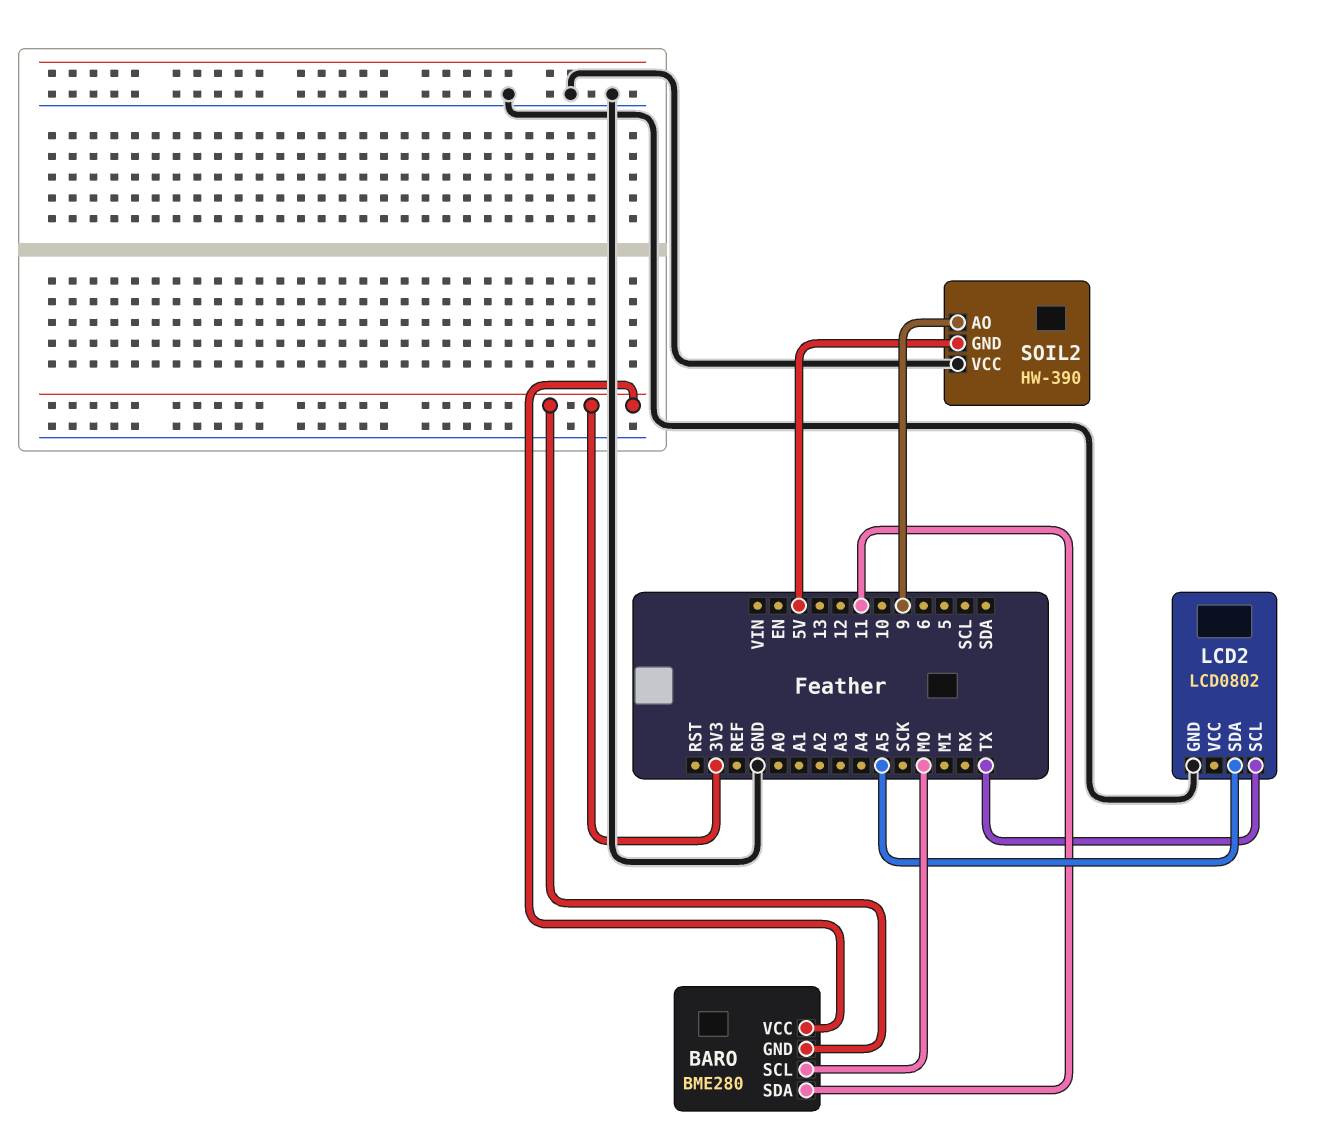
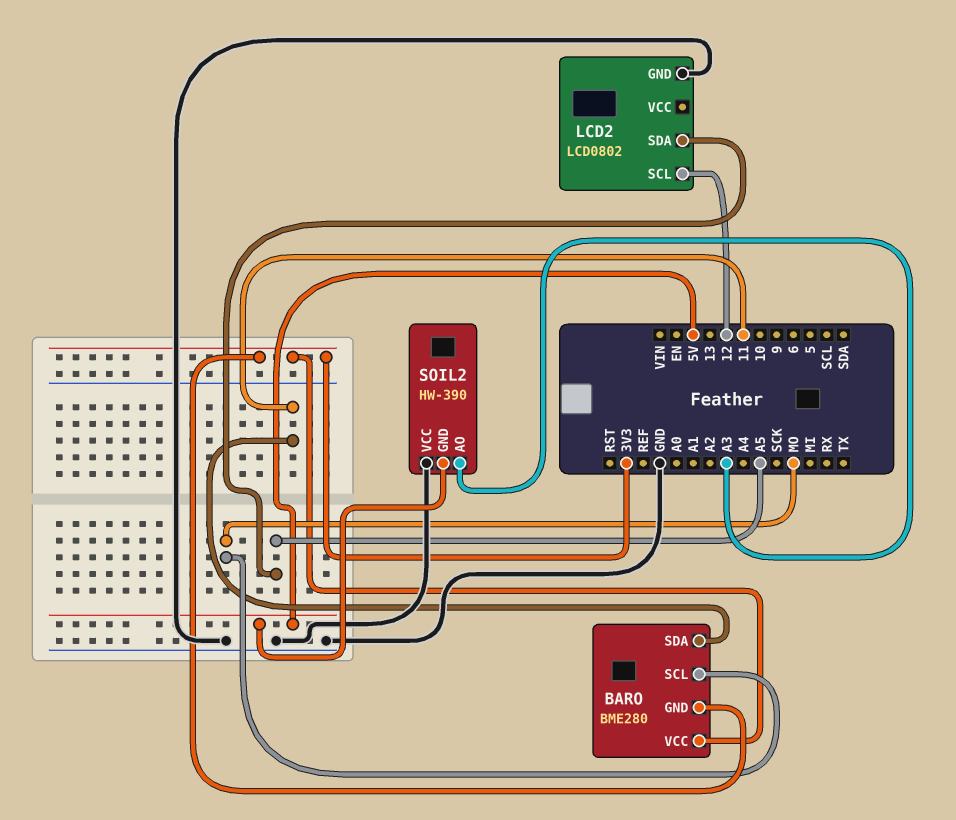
LCD2 pin SCL: TX -> 12
SOIL2 pin AO: 9 -> A3

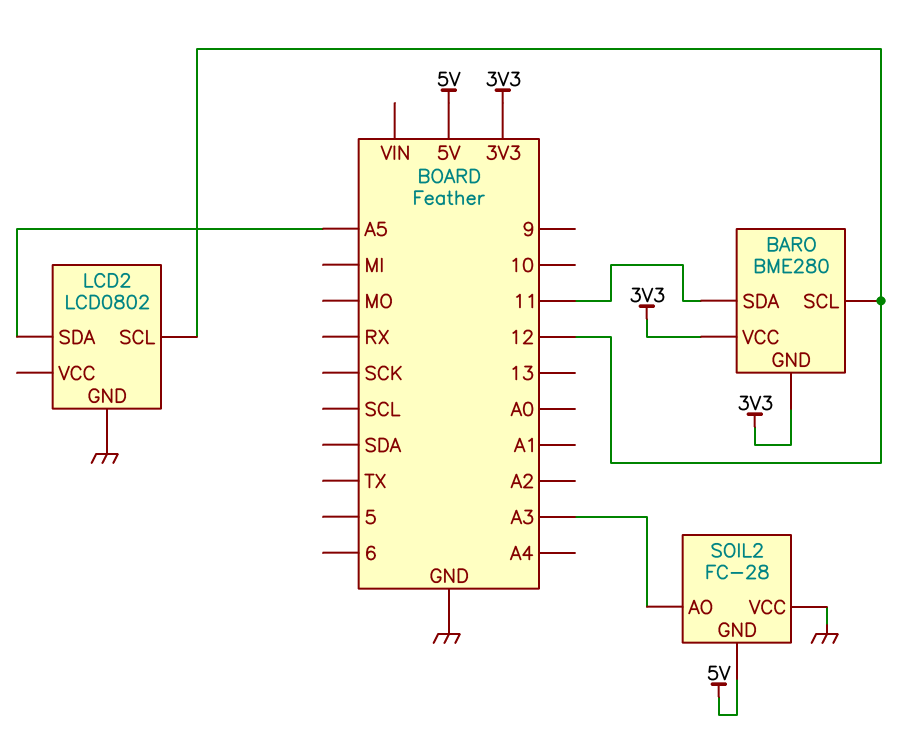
BARO pin SCL: MO -> 12
SOIL2: HW-390 -> FC-28

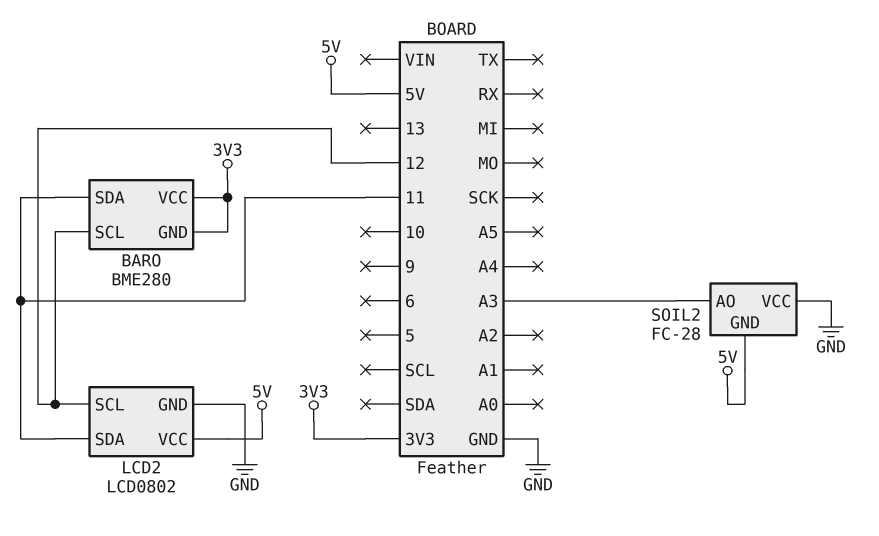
LCD2 pin SDA: A5 -> 11
LCD2 pin VCC: none -> 5V

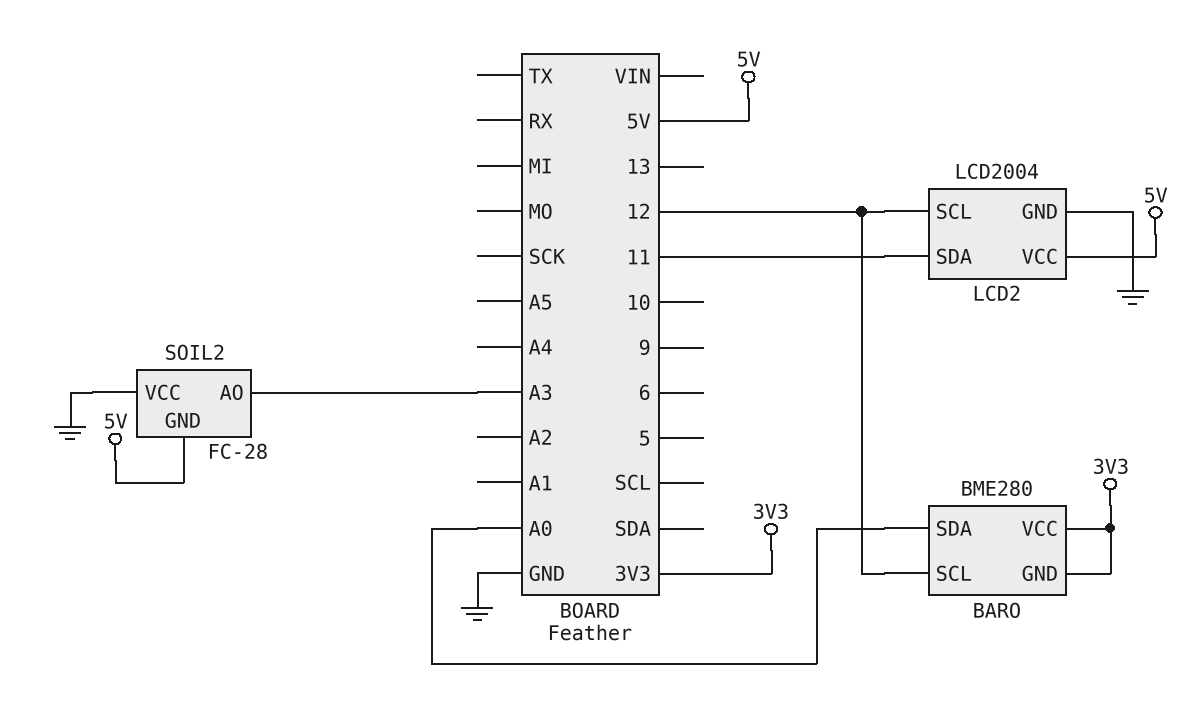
BARO pin SDA: 11 -> A0
LCD2: LCD0802 -> LCD2004

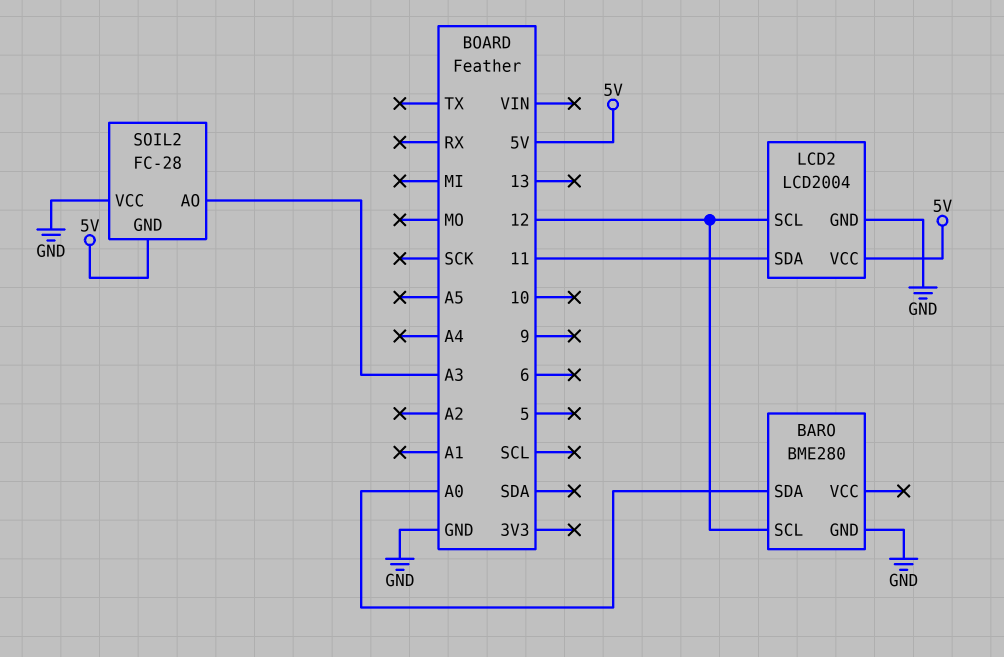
BARO pin GND: 3V3 -> GND
BARO pin VCC: 3V3 -> none

